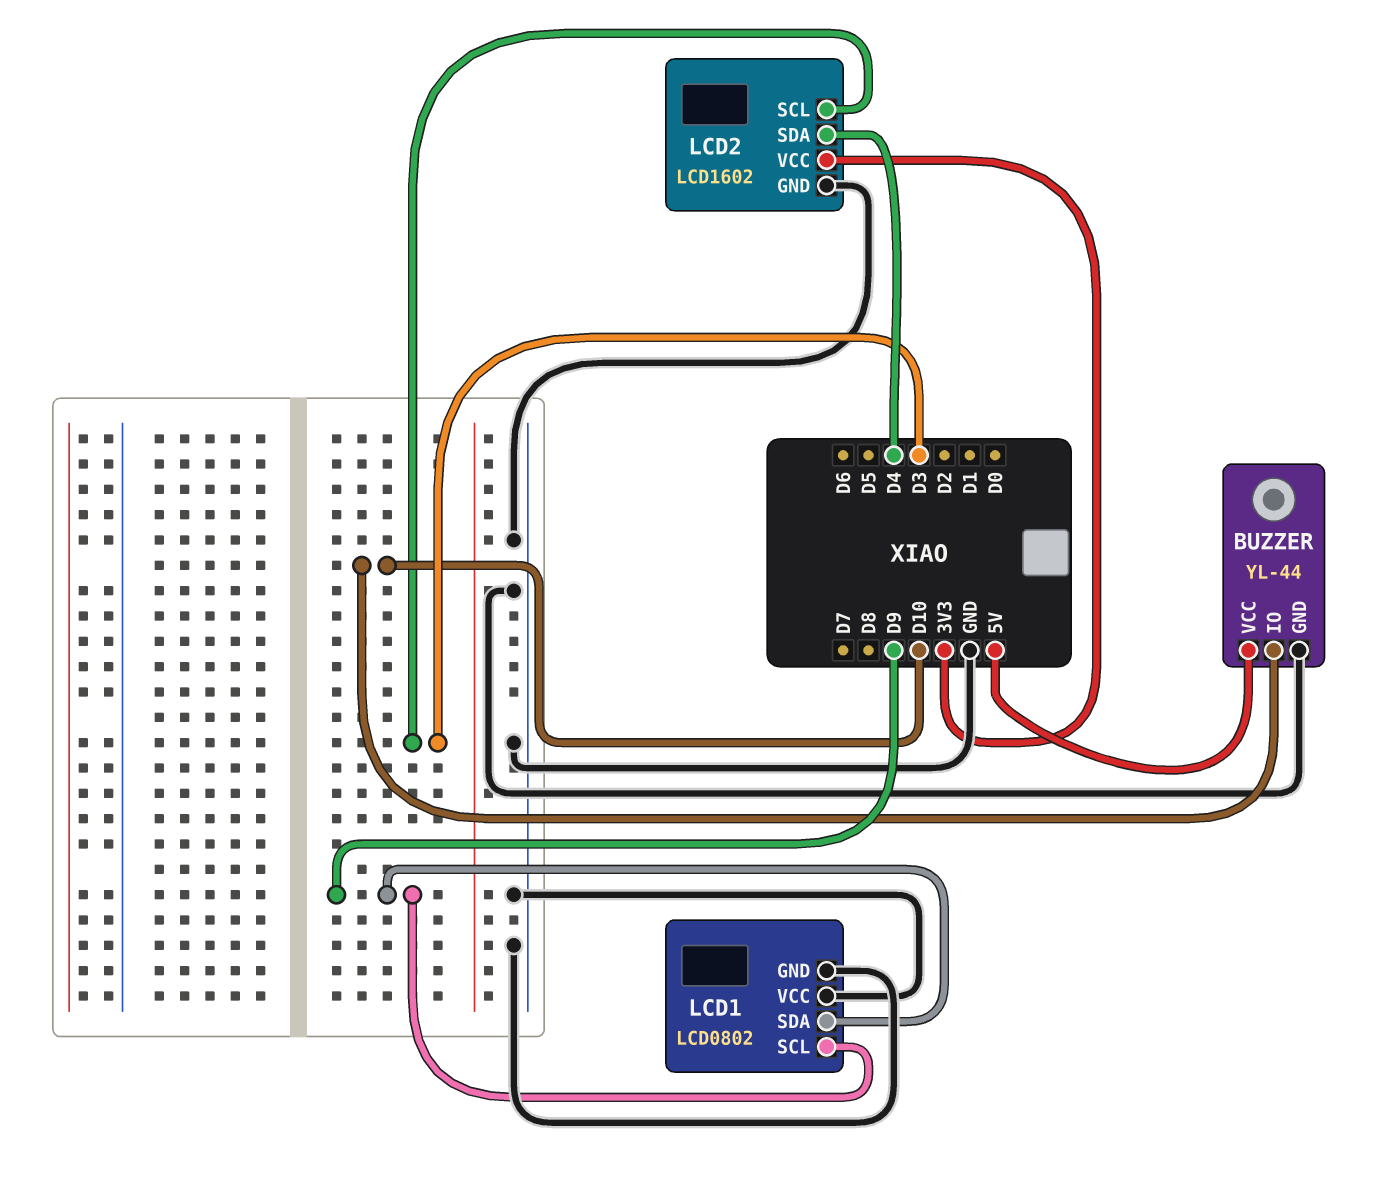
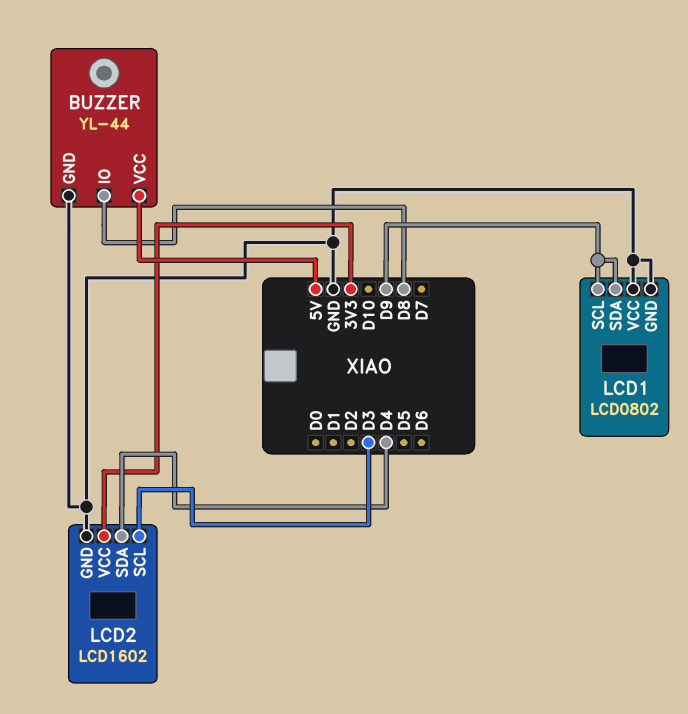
BUZZER pin IO: D10 -> D8

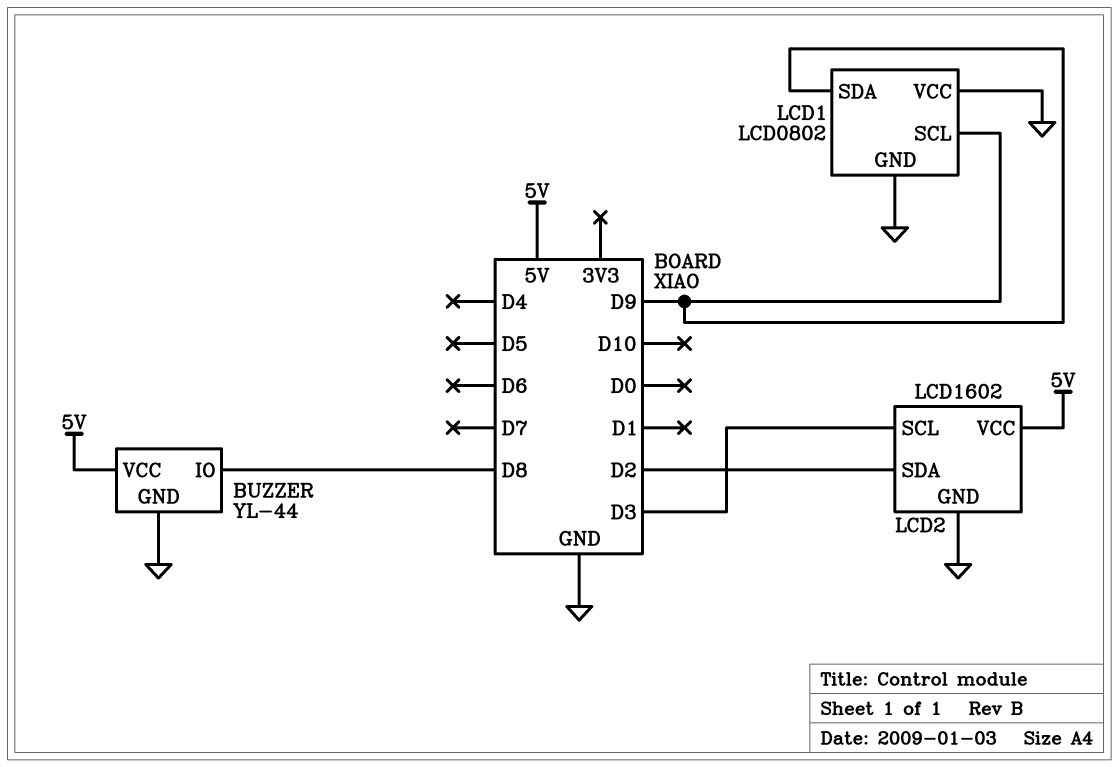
LCD2 pin SDA: D4 -> D2
LCD2 pin VCC: 3V3 -> 5V

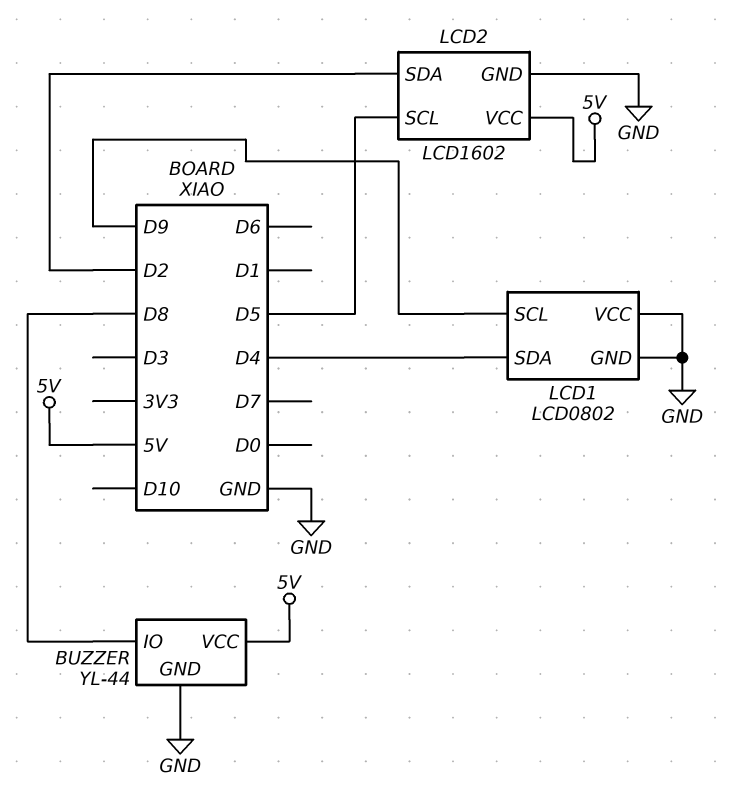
LCD1 pin SDA: D9 -> D4
LCD2 pin SCL: D3 -> D5

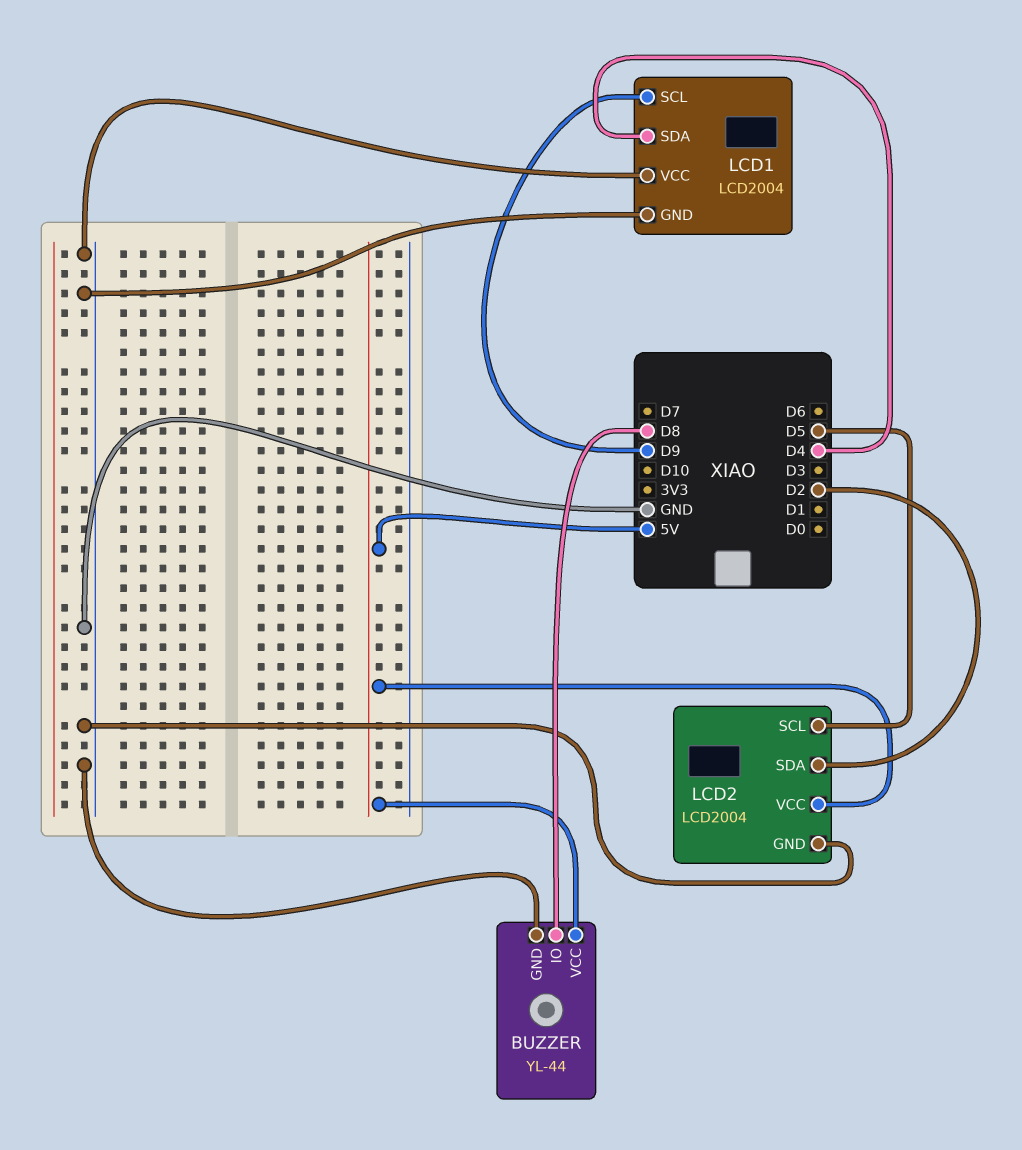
LCD1: LCD0802 -> LCD2004
LCD2: LCD1602 -> LCD2004

